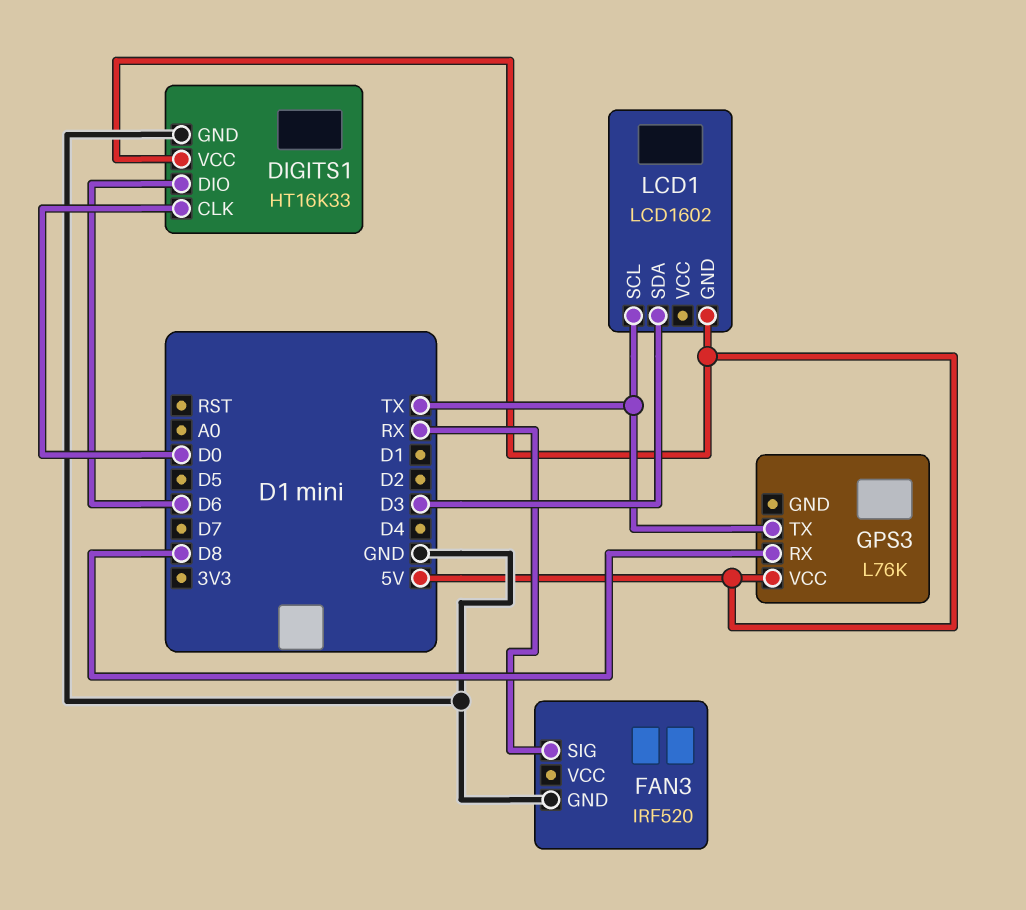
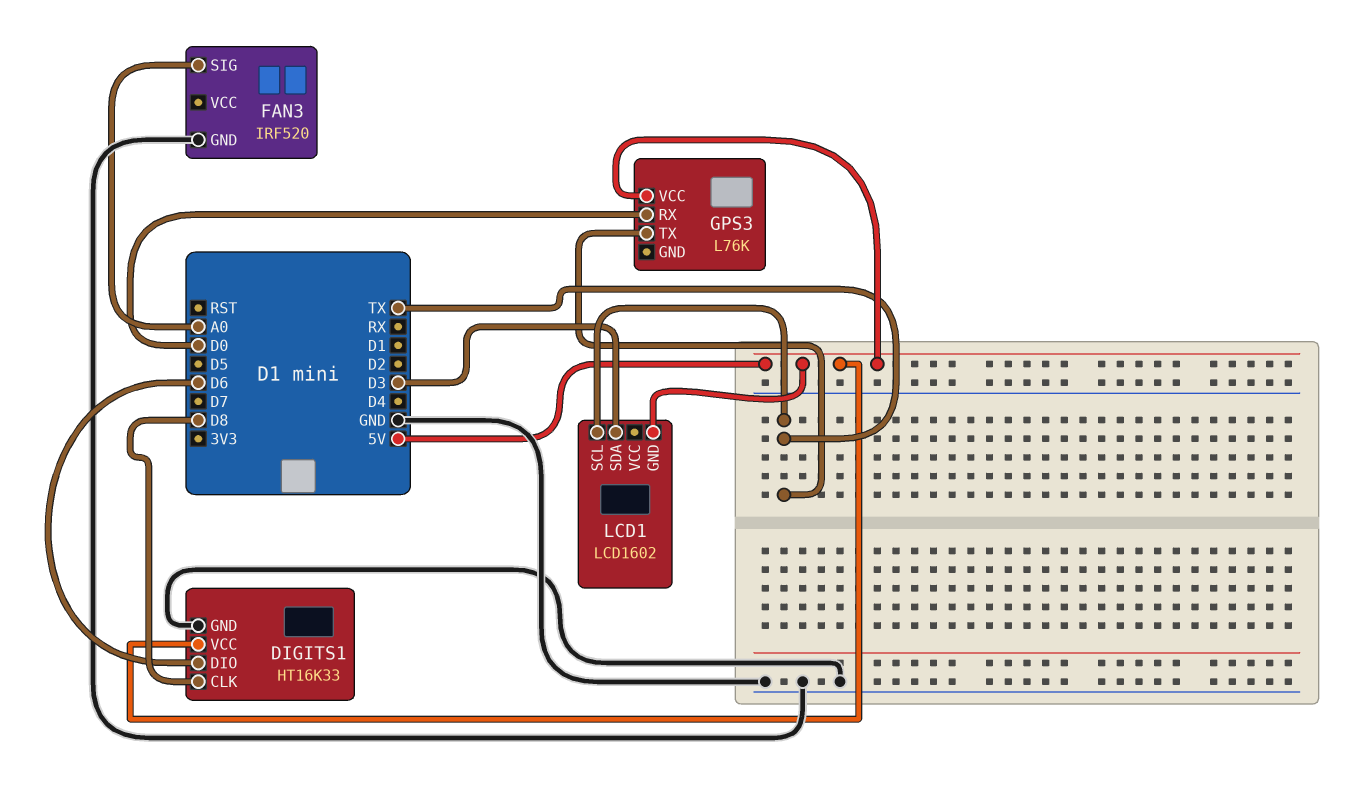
DIGITS1 pin CLK: D0 -> D8
FAN3 pin SIG: RX -> A0
GPS3 pin RX: D8 -> D0

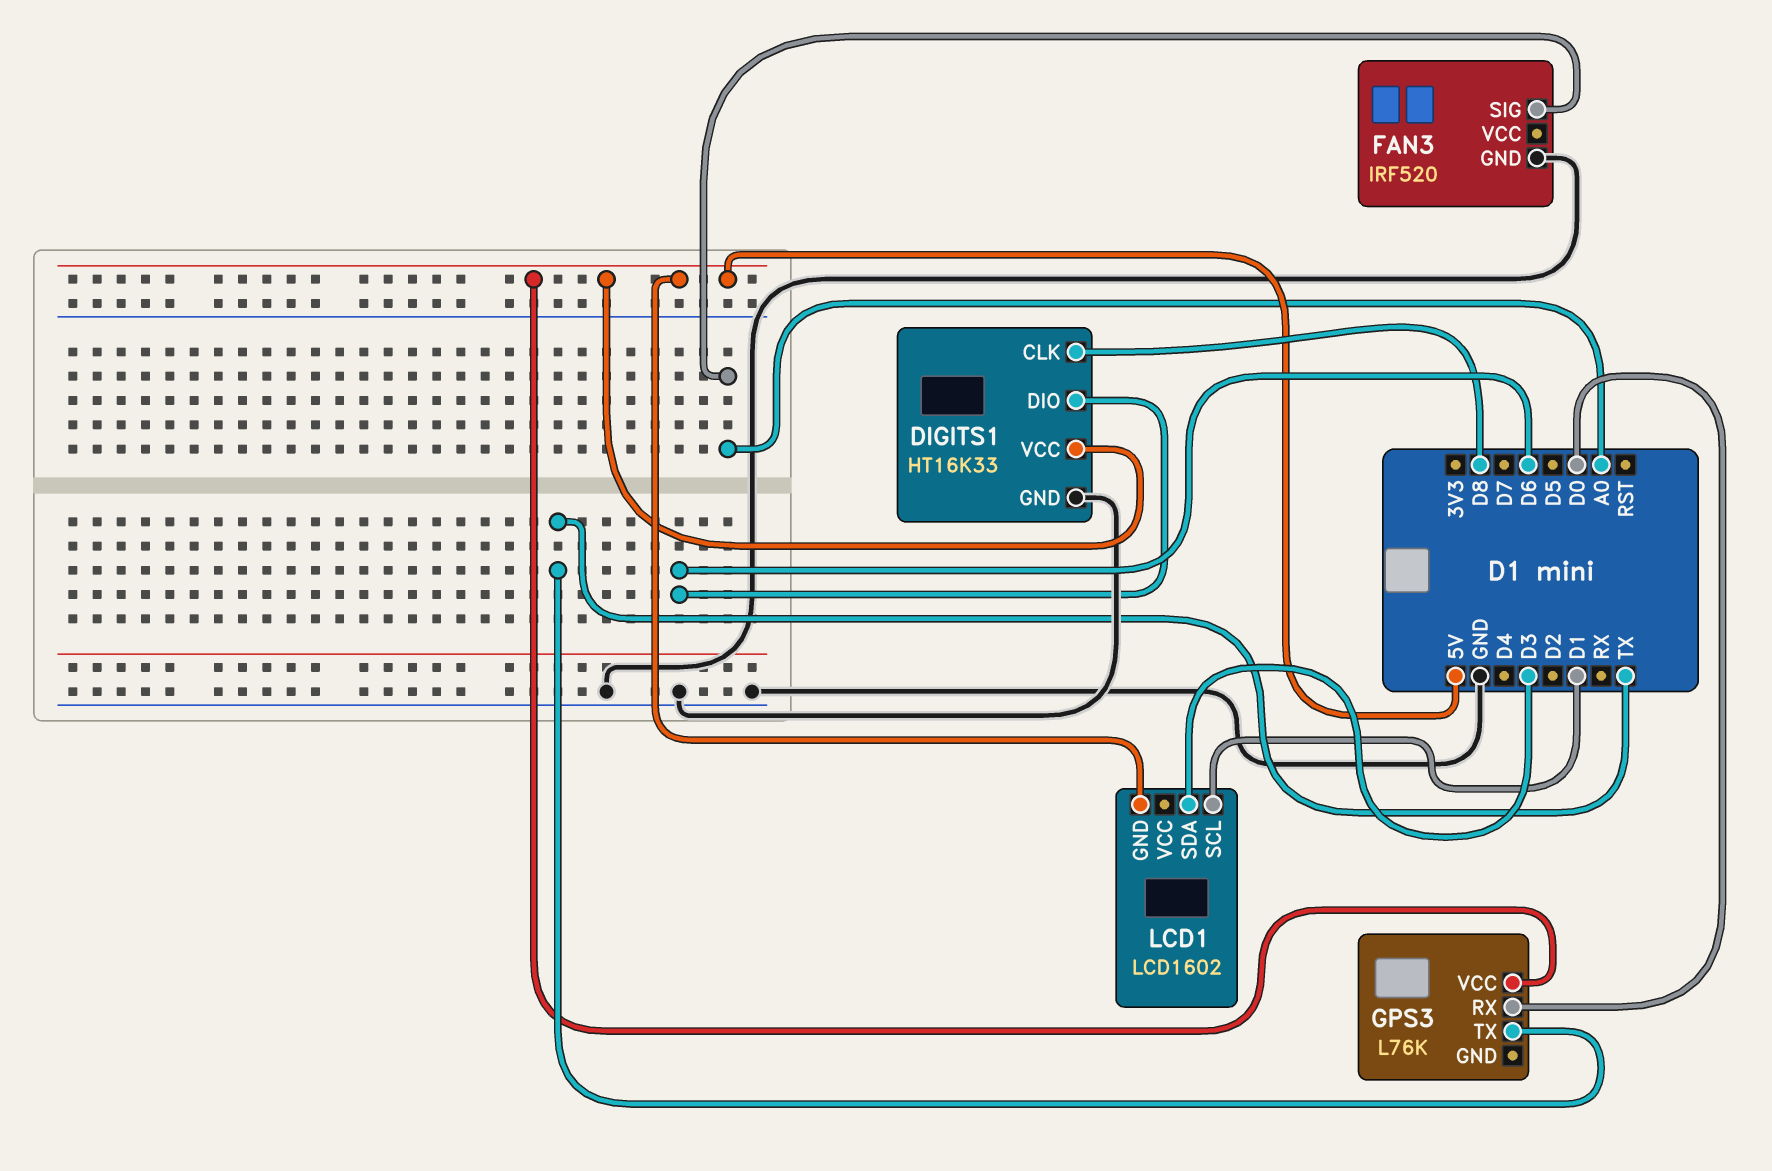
LCD1 pin SCL: TX -> D1

